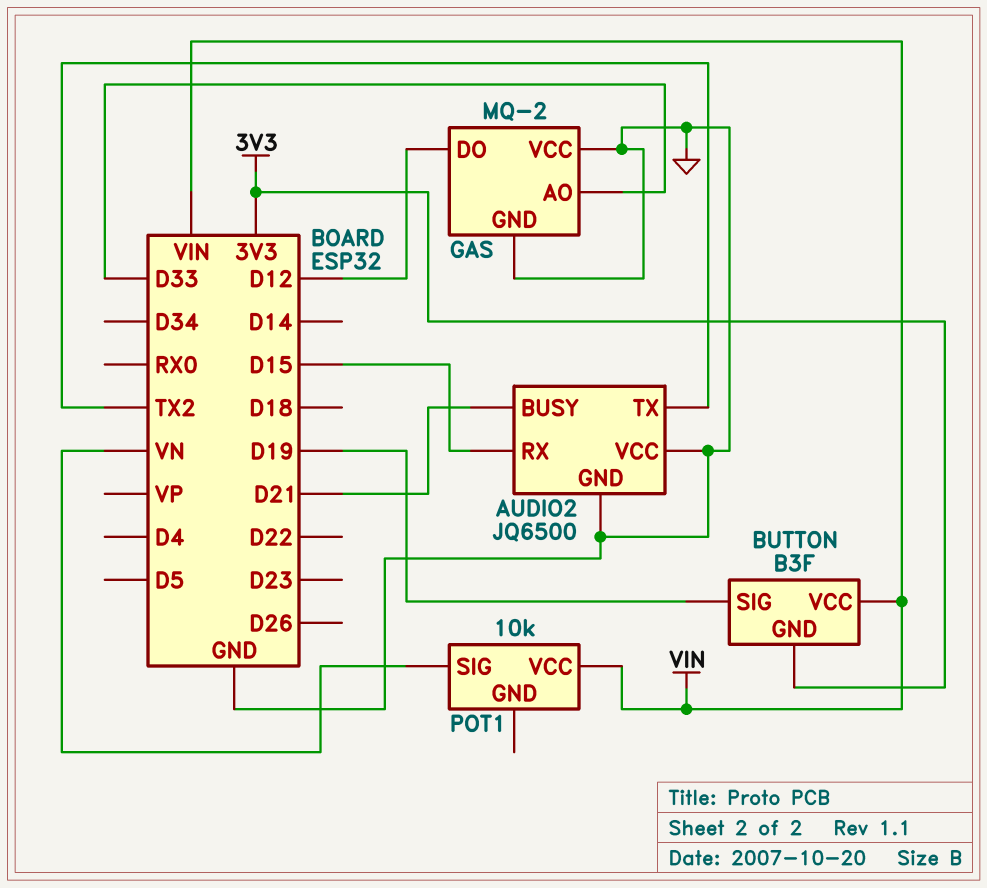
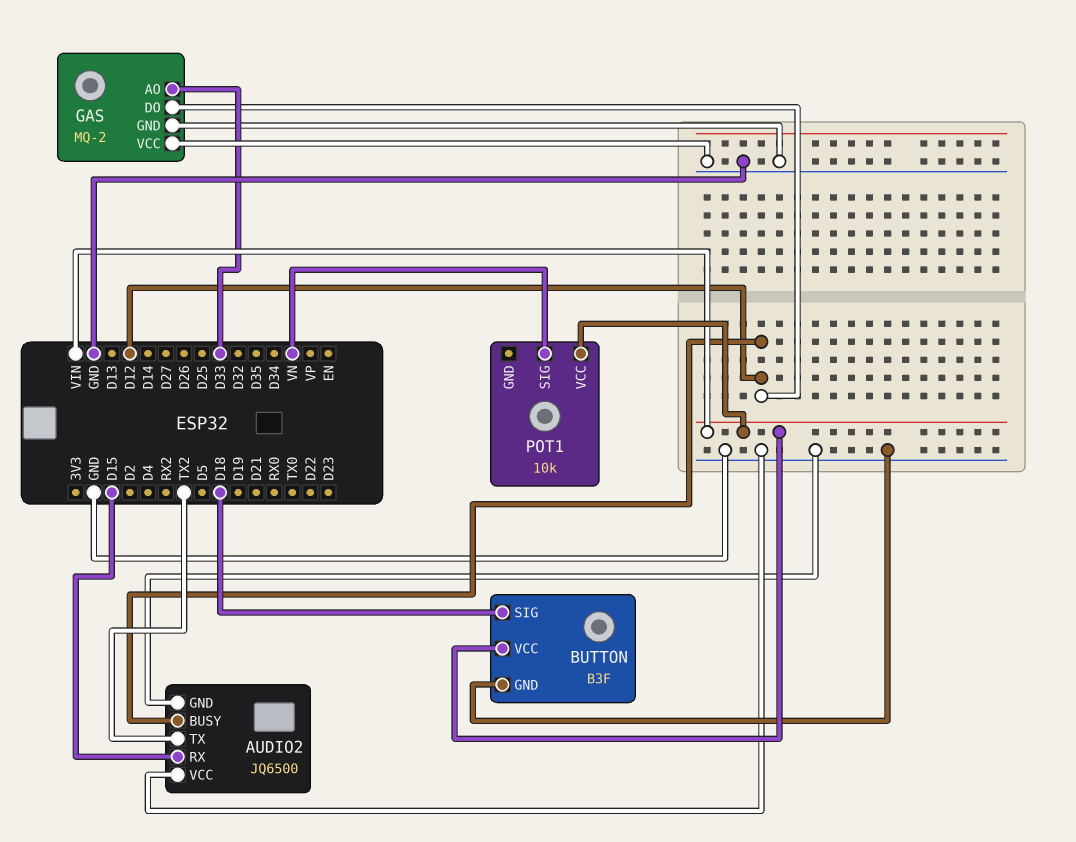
AUDIO2 pin BUSY: D21 -> D12
BUTTON pin GND: 3V3 -> GND
BUTTON pin SIG: D19 -> D18

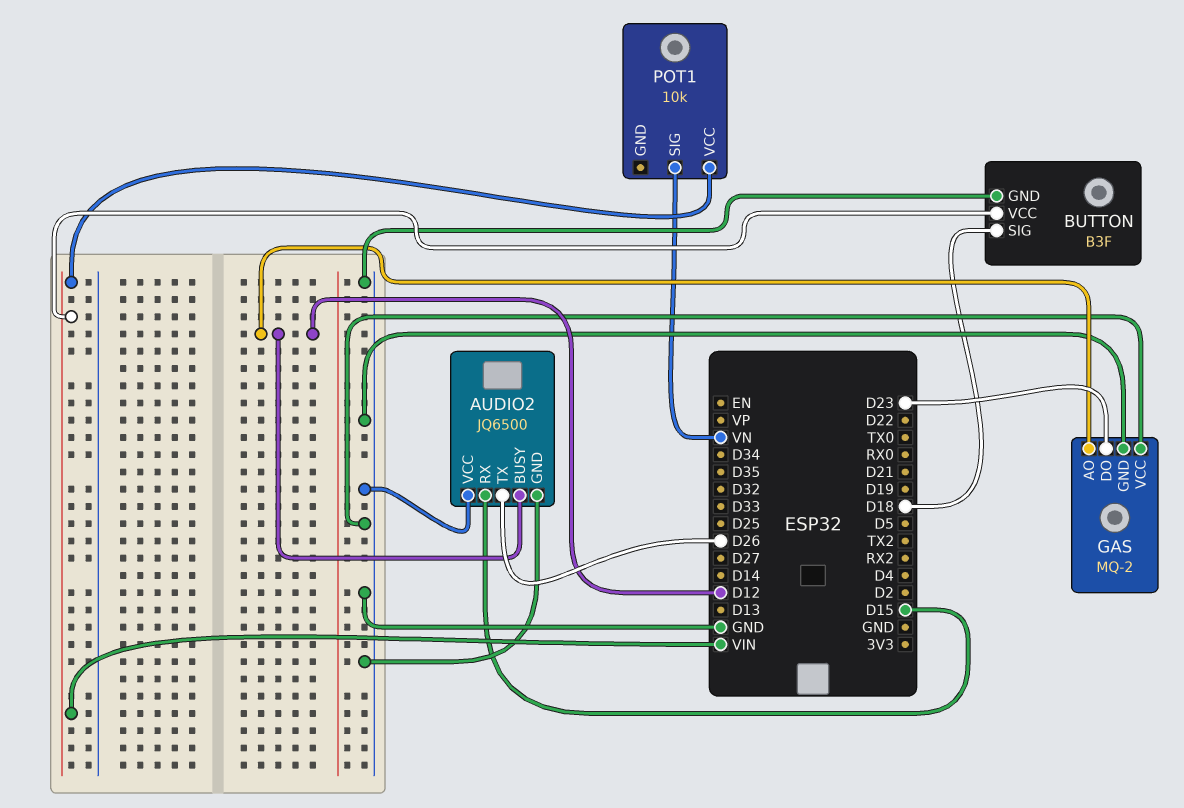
AUDIO2 pin TX: TX2 -> D26
GAS pin AO: D33 -> D12
GAS pin DO: D12 -> D23

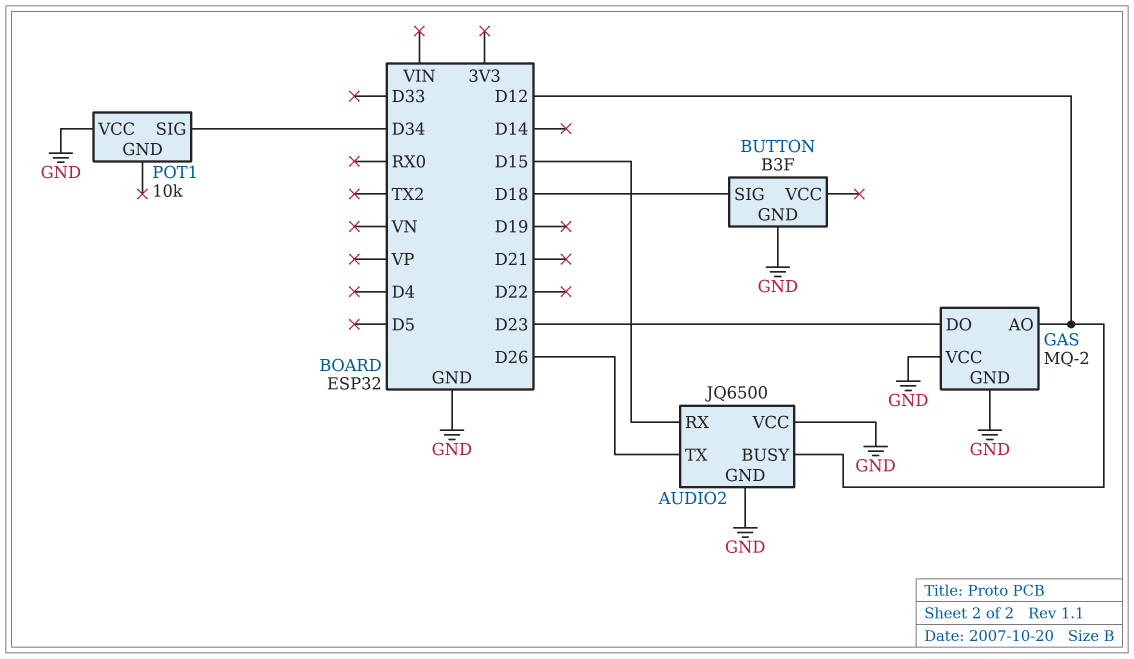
BUTTON pin VCC: VIN -> none
POT1 pin SIG: VN -> D34
POT1 pin VCC: VIN -> GND

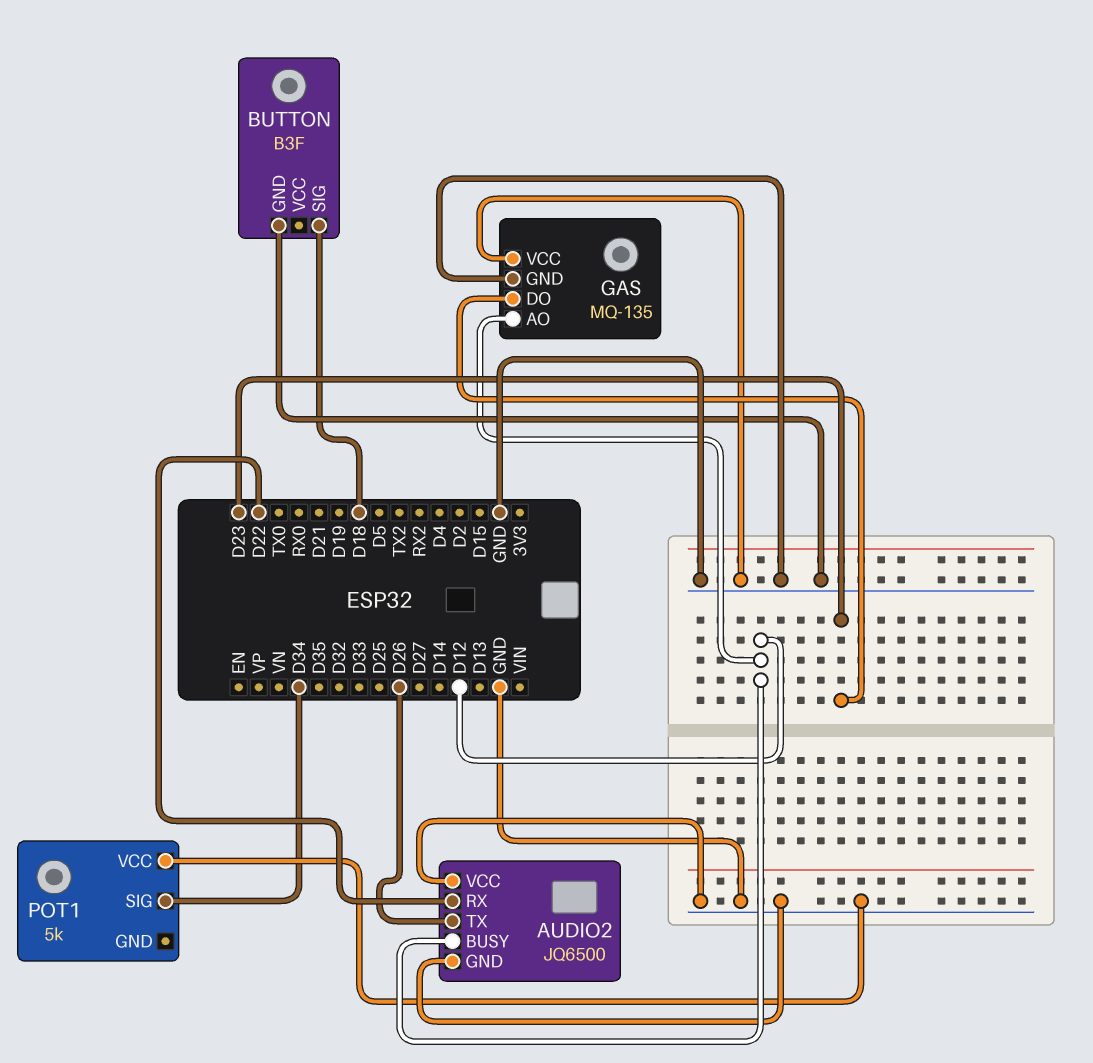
AUDIO2 pin RX: D15 -> D22
GAS: MQ-2 -> MQ-135
POT1: 10k -> 5k

